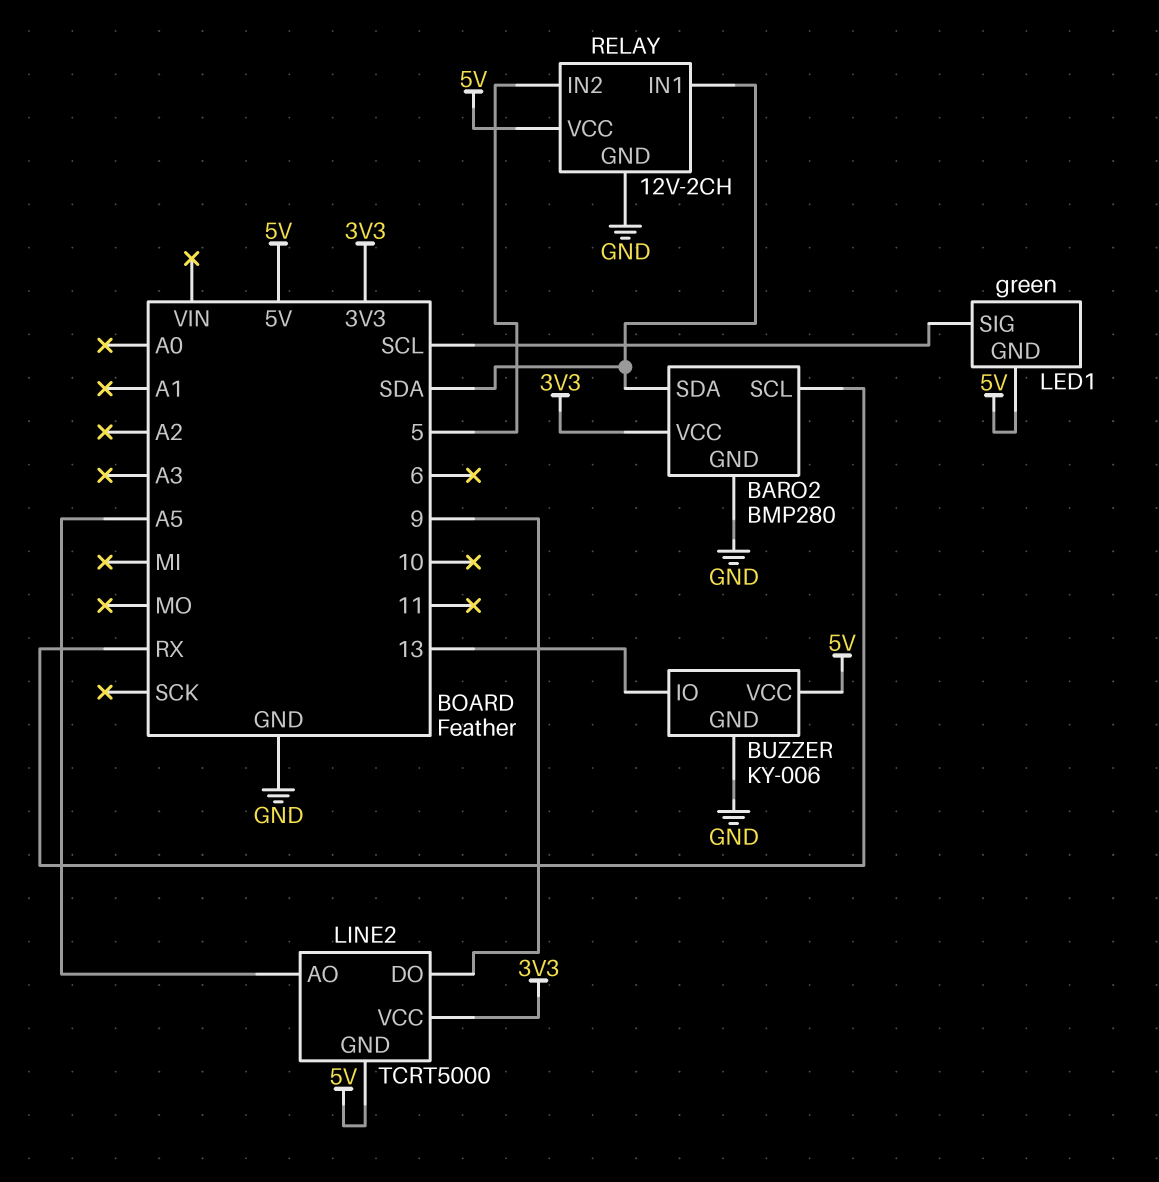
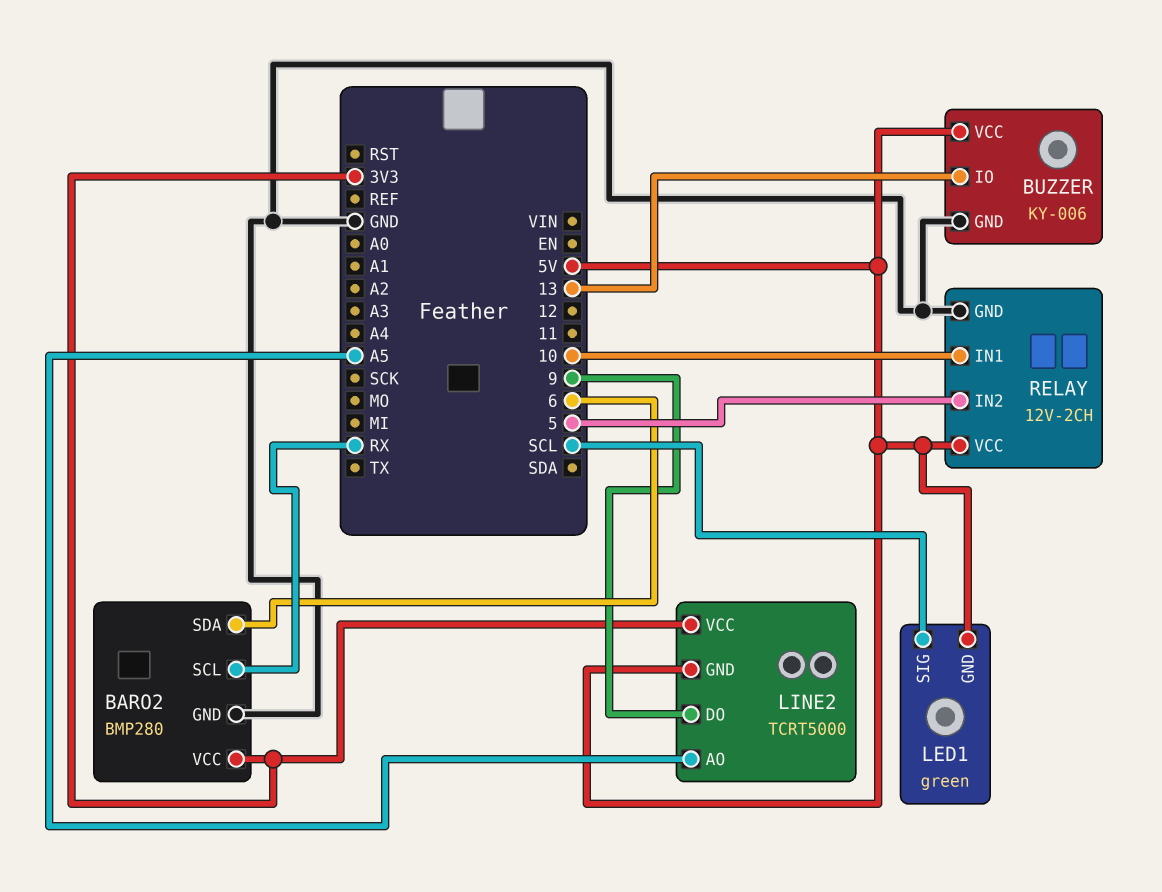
BARO2 pin SDA: SDA -> 6
RELAY pin IN1: SDA -> 10

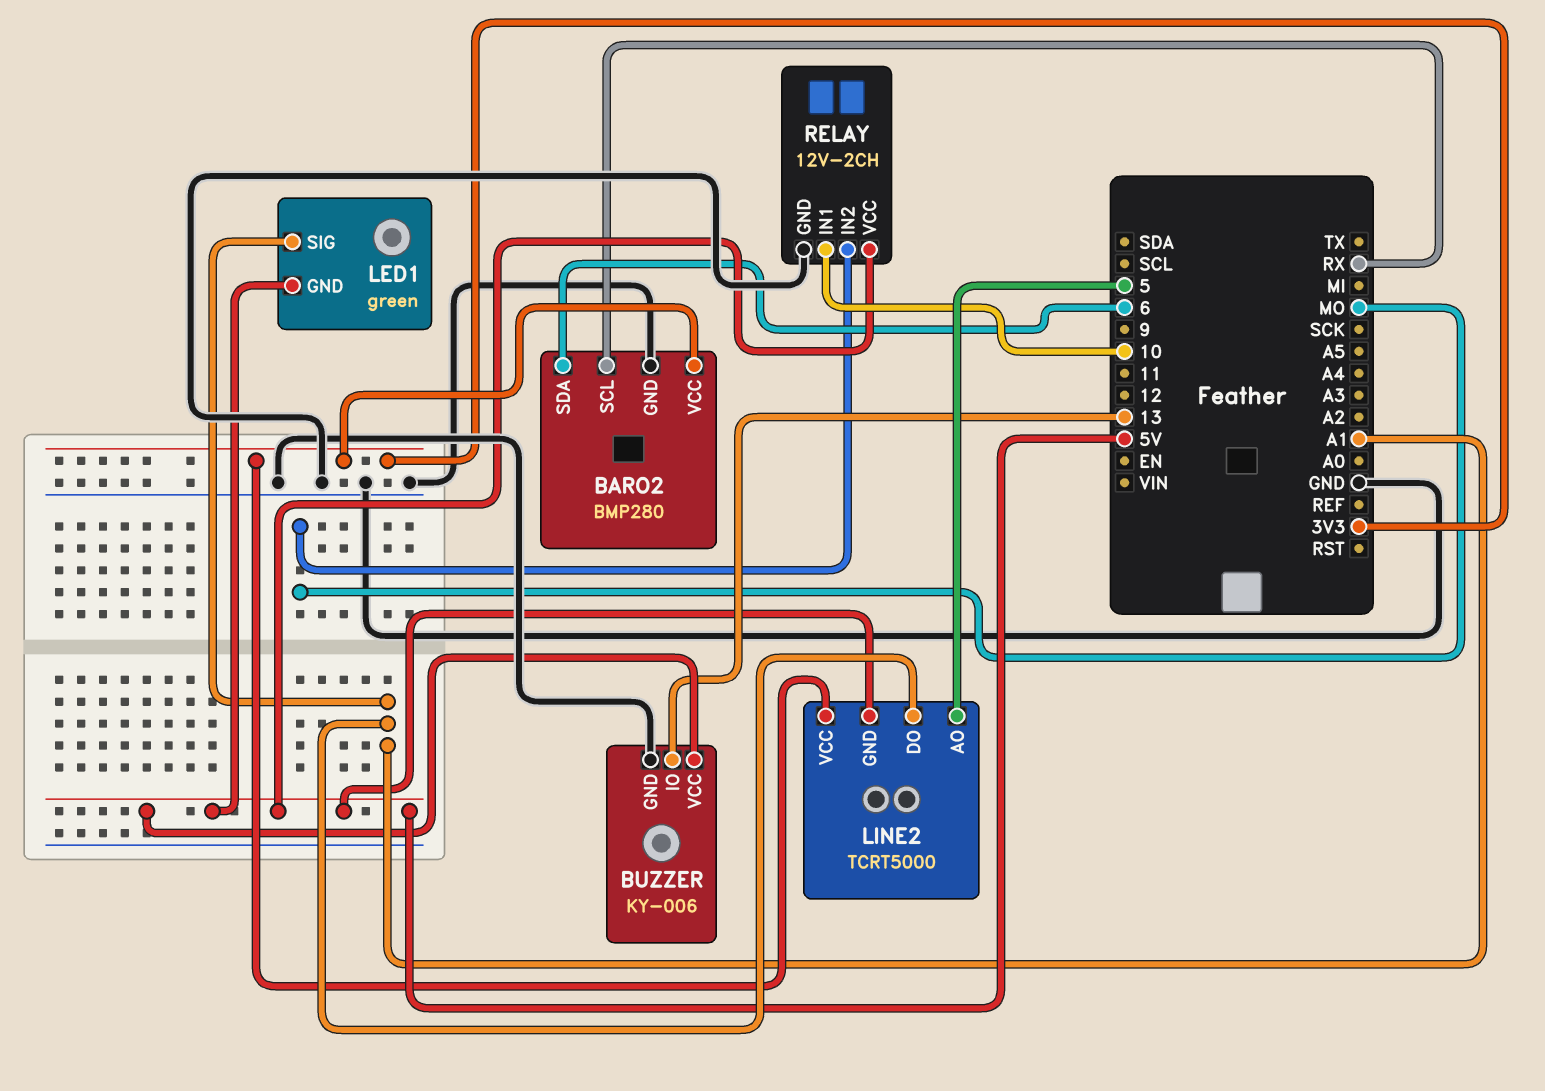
LED1 pin SIG: SCL -> A1
LINE2 pin AO: A5 -> 5
LINE2 pin DO: 9 -> A1
RELAY pin IN2: 5 -> MO

